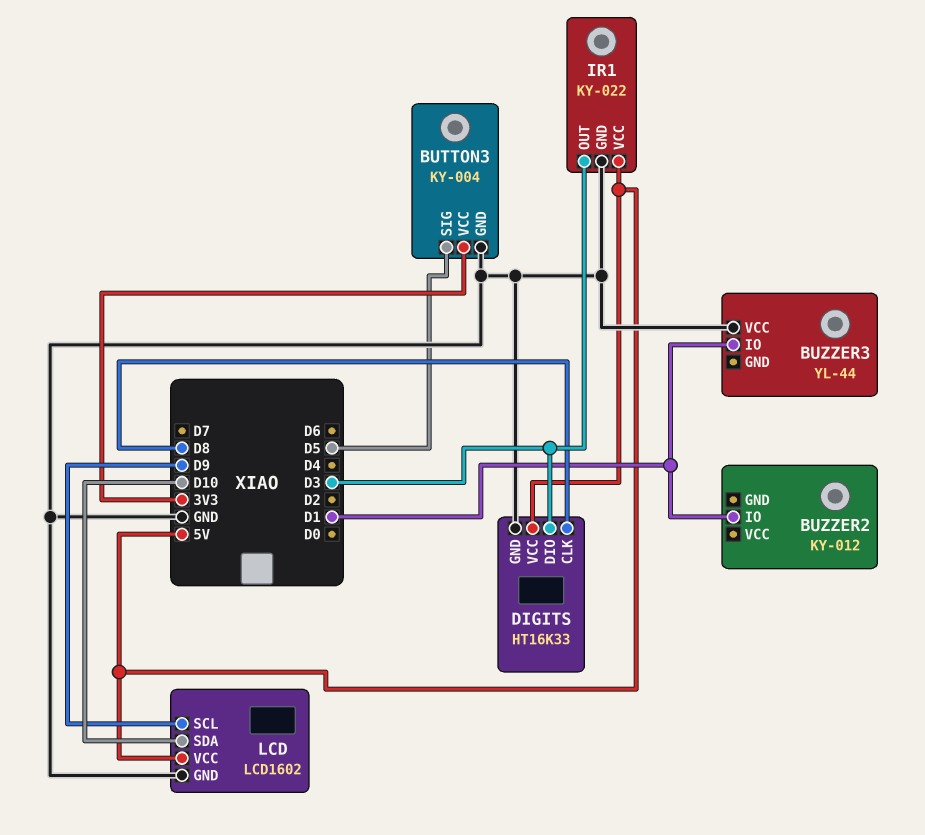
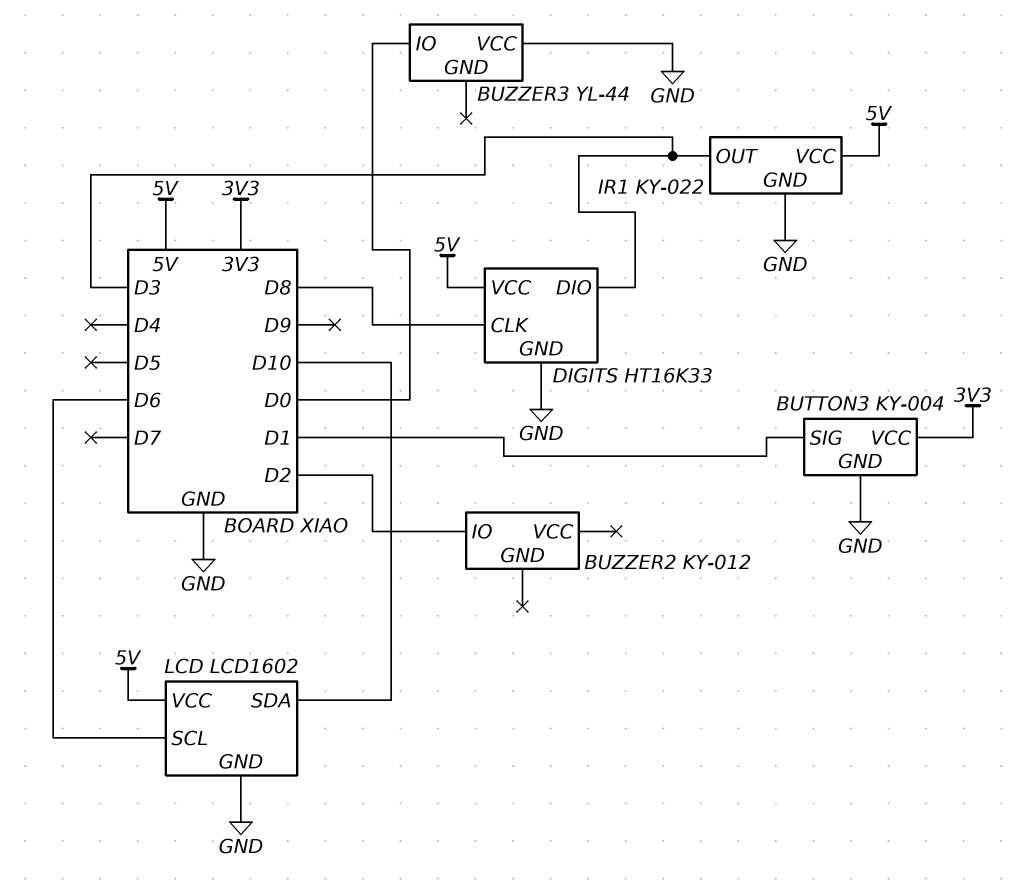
BUTTON3 pin SIG: D5 -> D1
BUZZER2 pin IO: D1 -> D2
BUZZER3 pin IO: D1 -> D0
LCD pin SCL: D9 -> D6

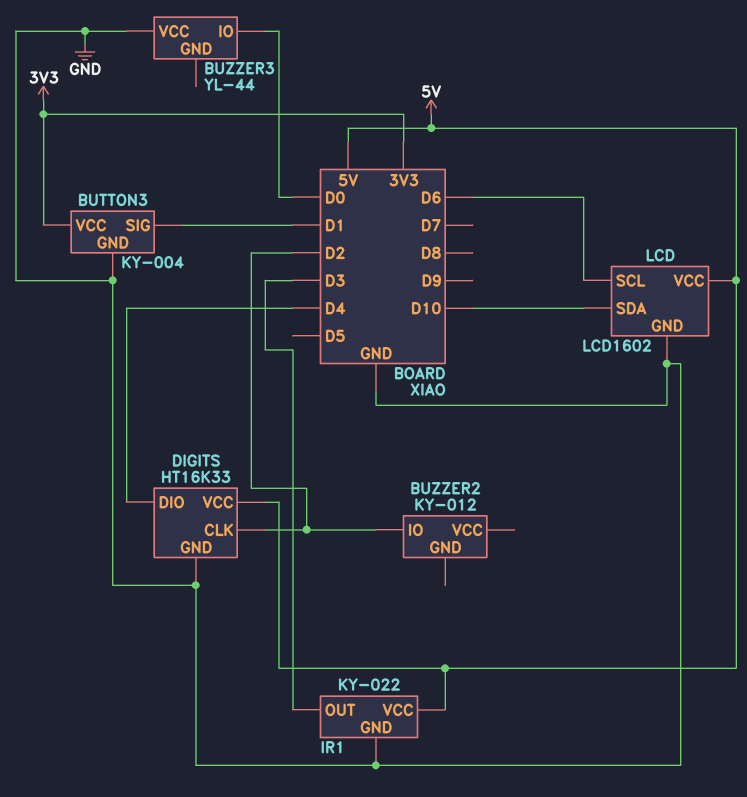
DIGITS pin CLK: D8 -> D2
DIGITS pin DIO: D3 -> D4

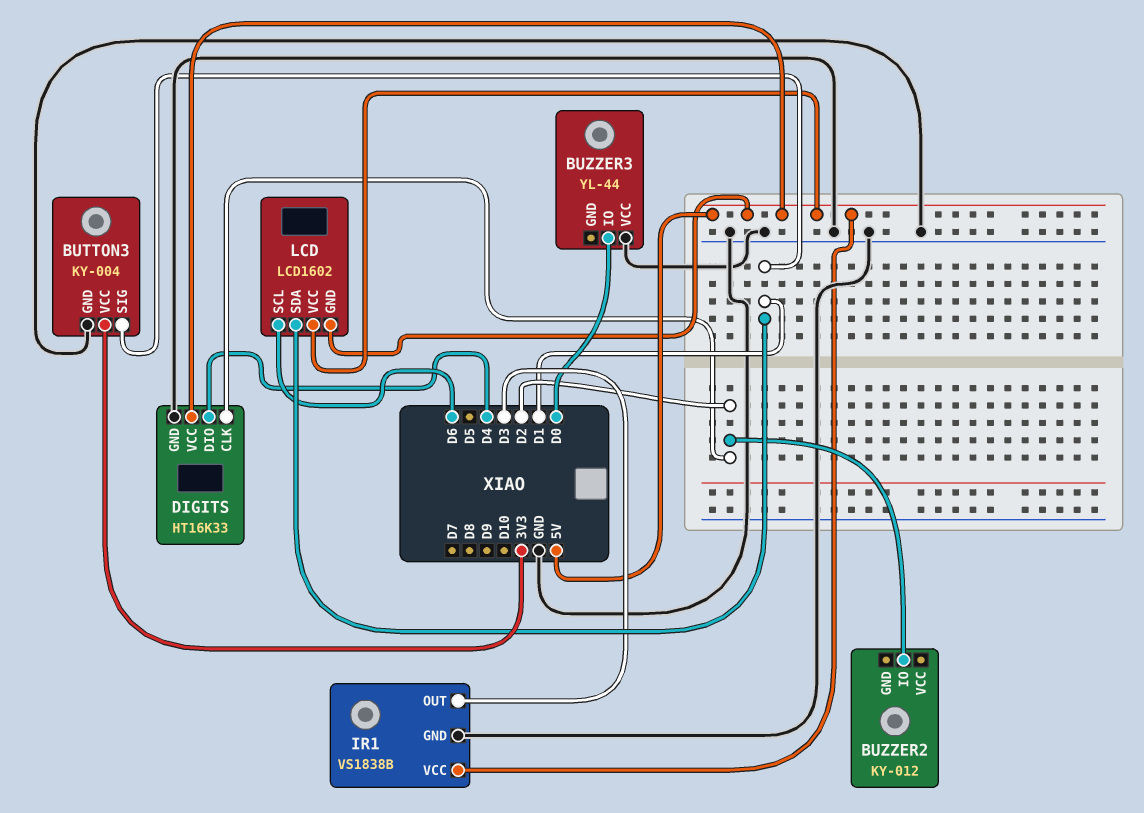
IR1: KY-022 -> VS1838B
LCD pin GND: GND -> 5V
LCD pin SDA: D10 -> D1

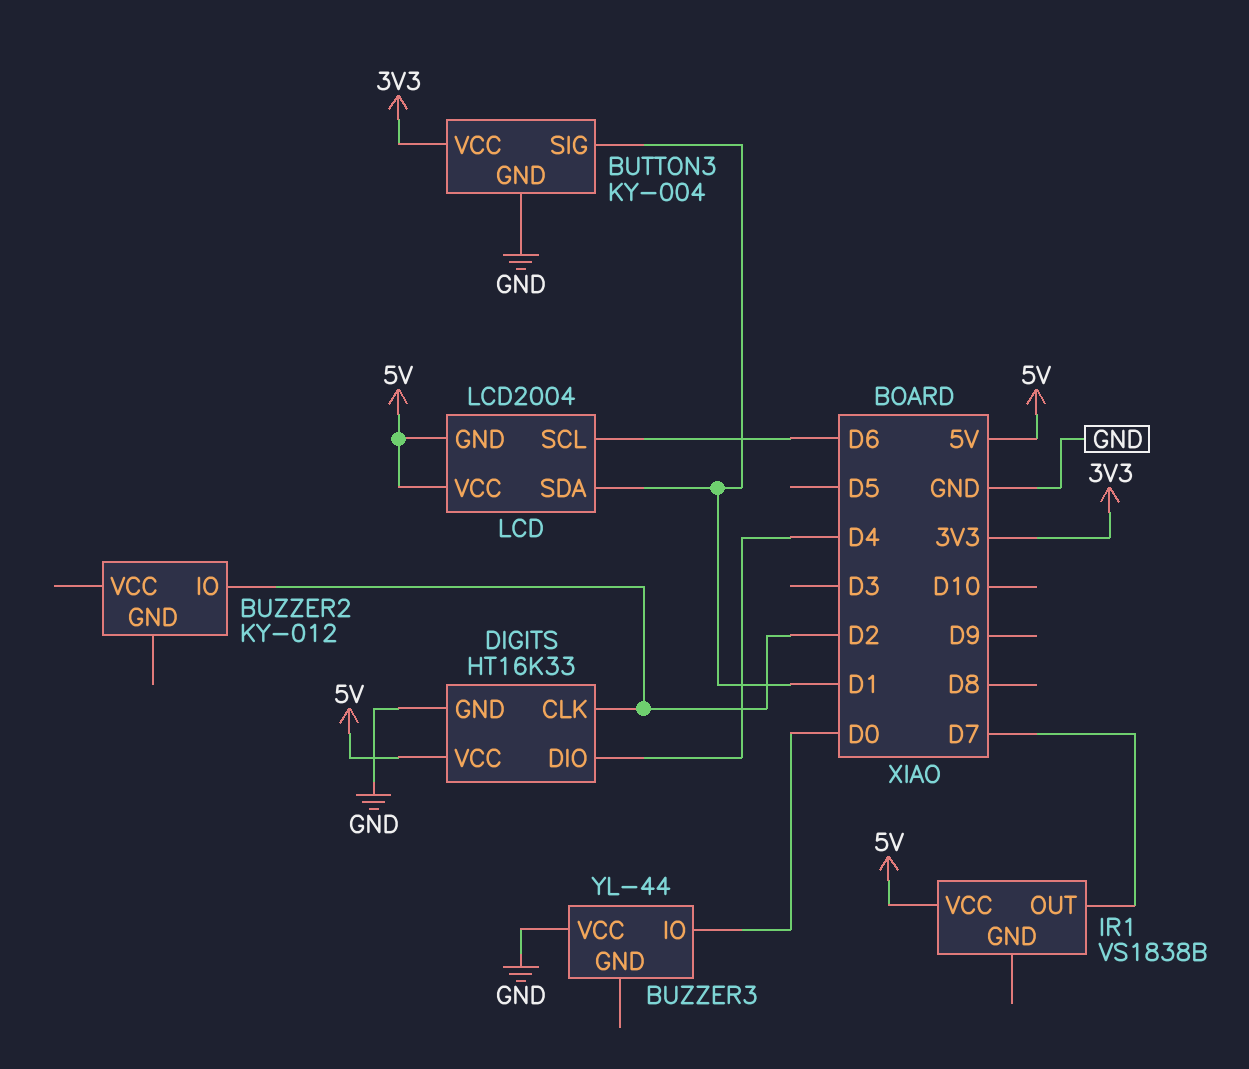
IR1 pin GND: GND -> none
IR1 pin OUT: D3 -> D7
LCD: LCD1602 -> LCD2004

